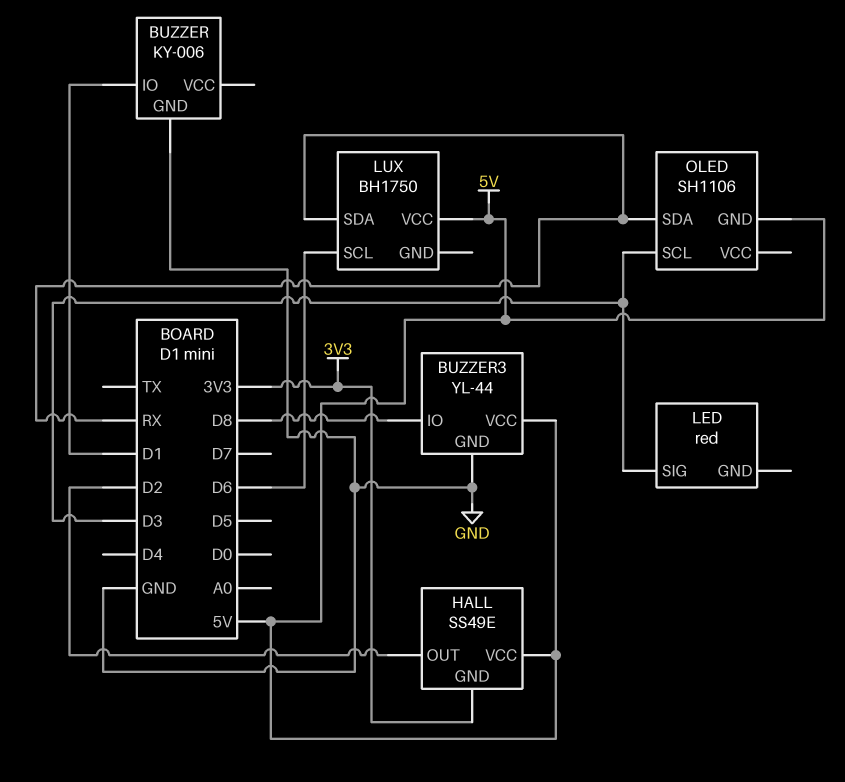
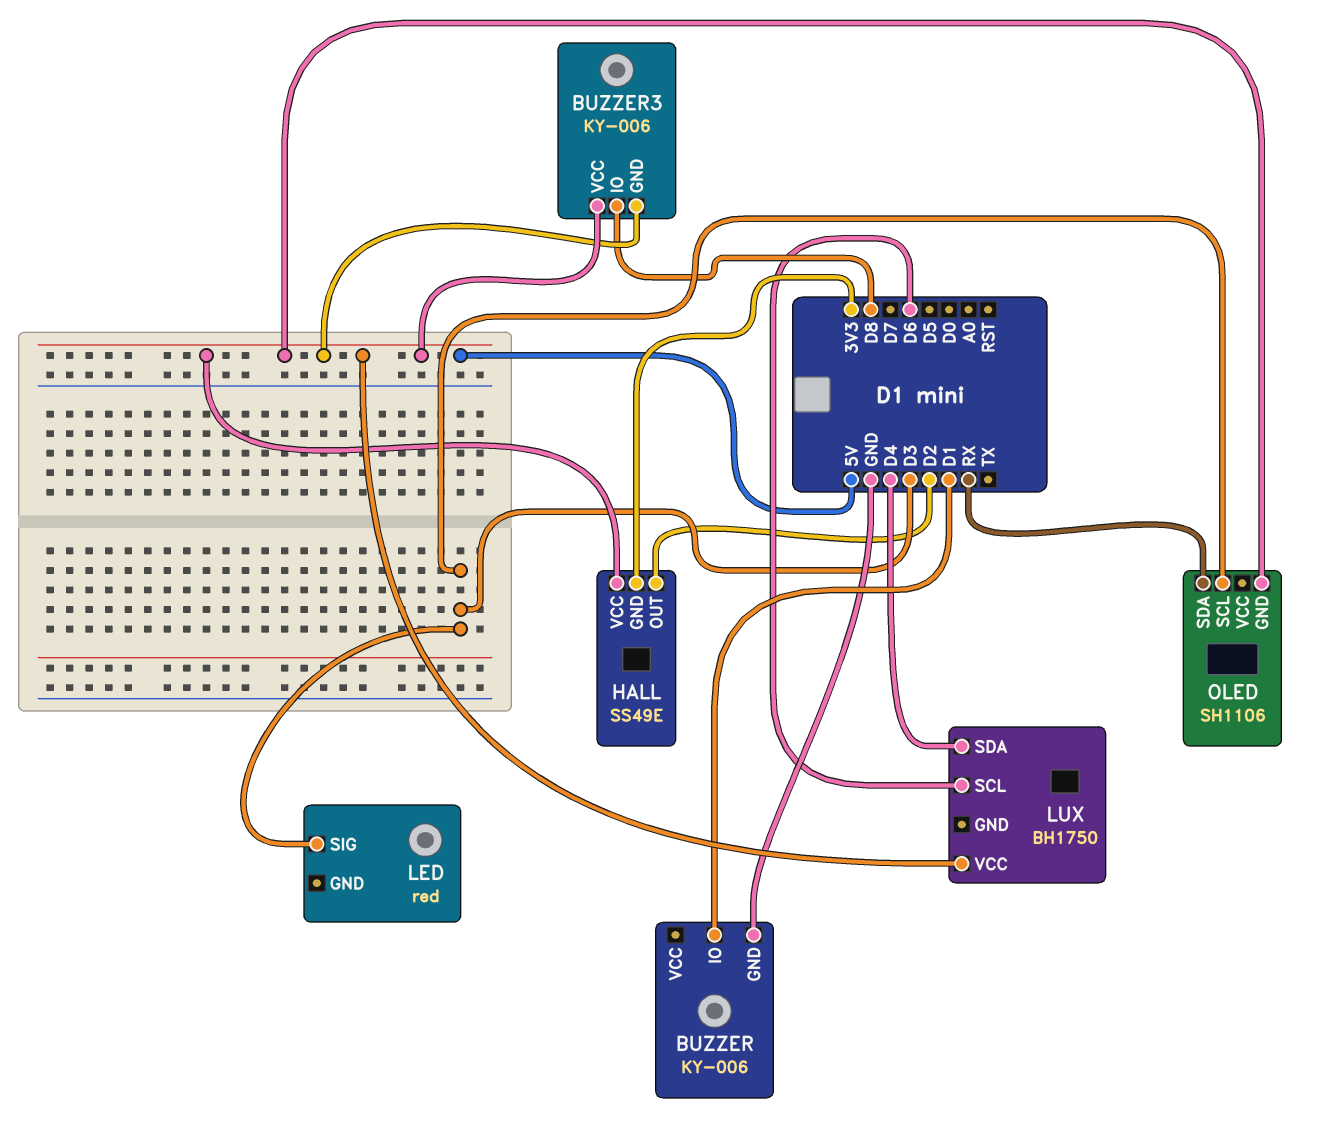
BUZZER3: YL-44 -> KY-006
BUZZER3 pin GND: GND -> 5V
LUX pin SDA: RX -> D4

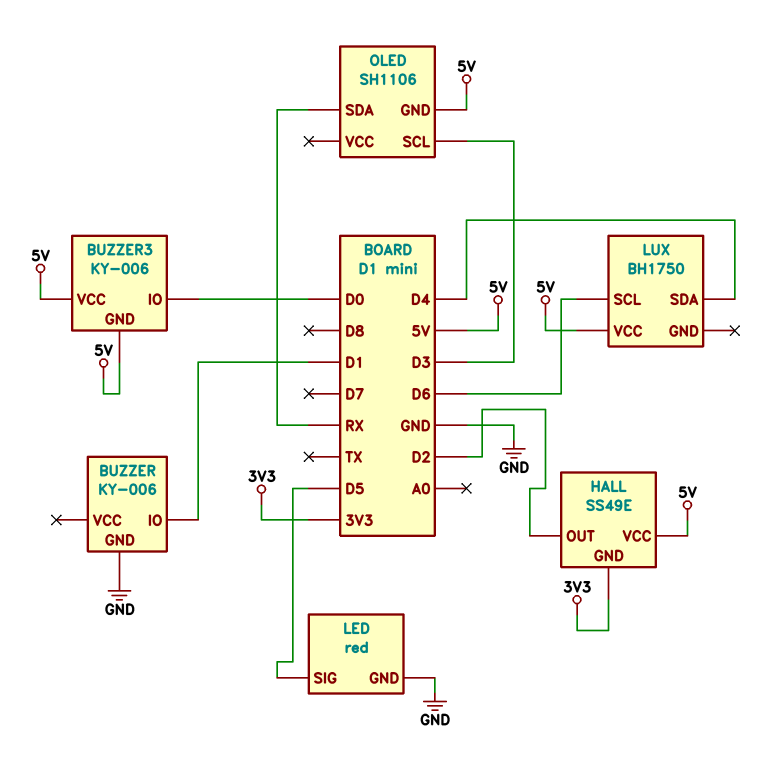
BUZZER3 pin IO: D8 -> D0
LED pin GND: none -> GND
LED pin SIG: D3 -> D5

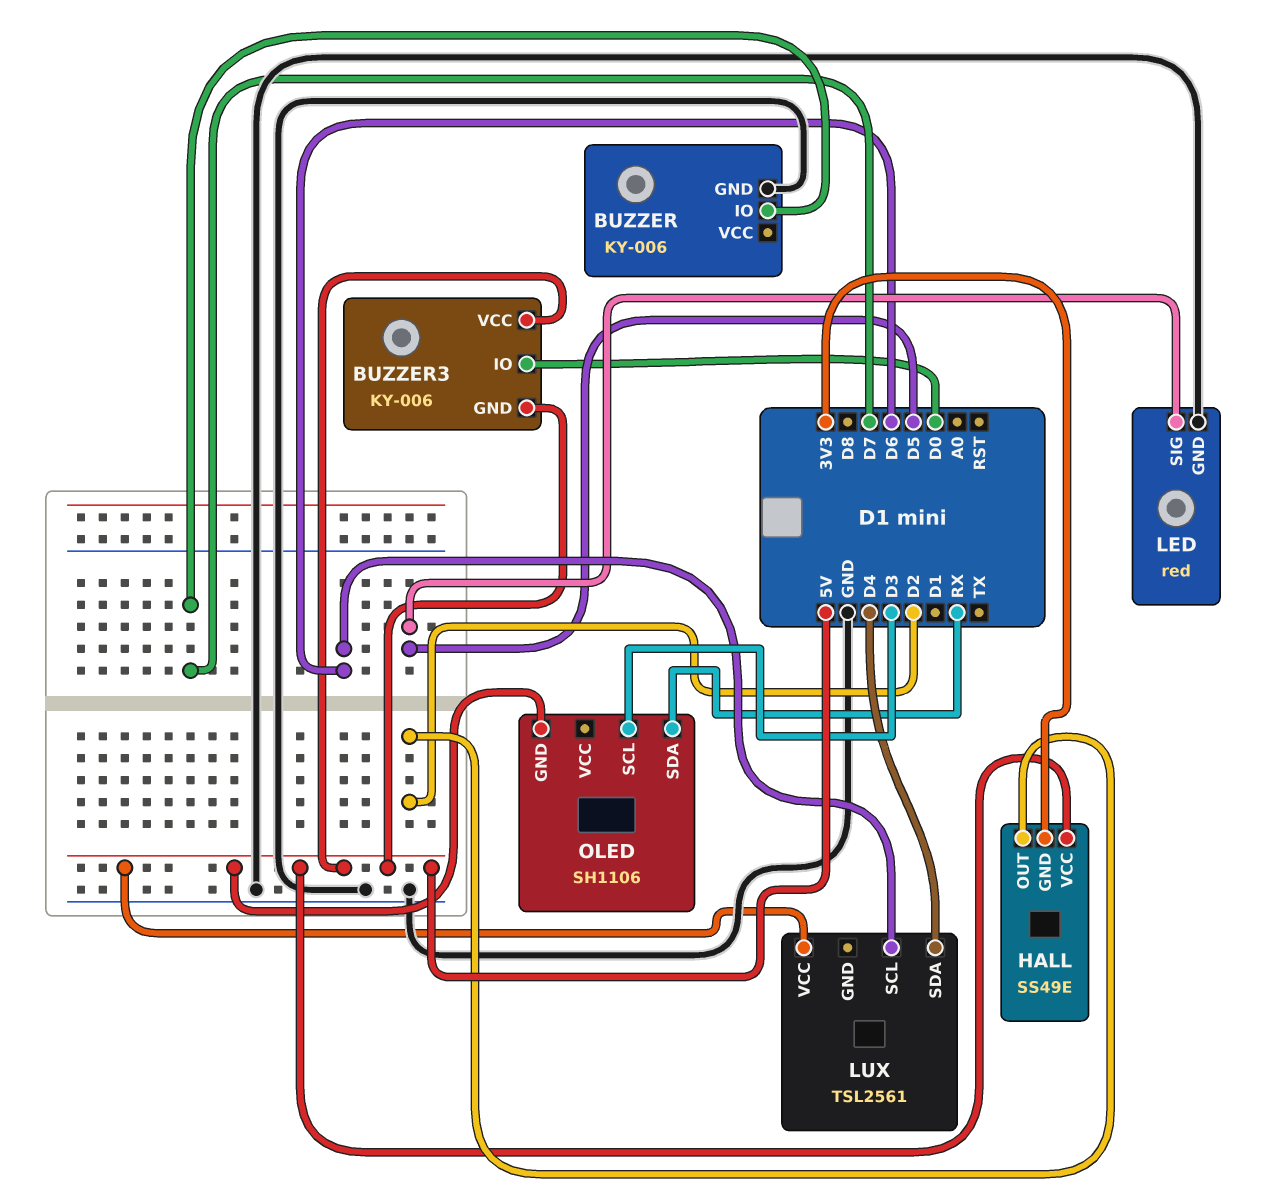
BUZZER pin IO: D1 -> D7
LUX: BH1750 -> TSL2561

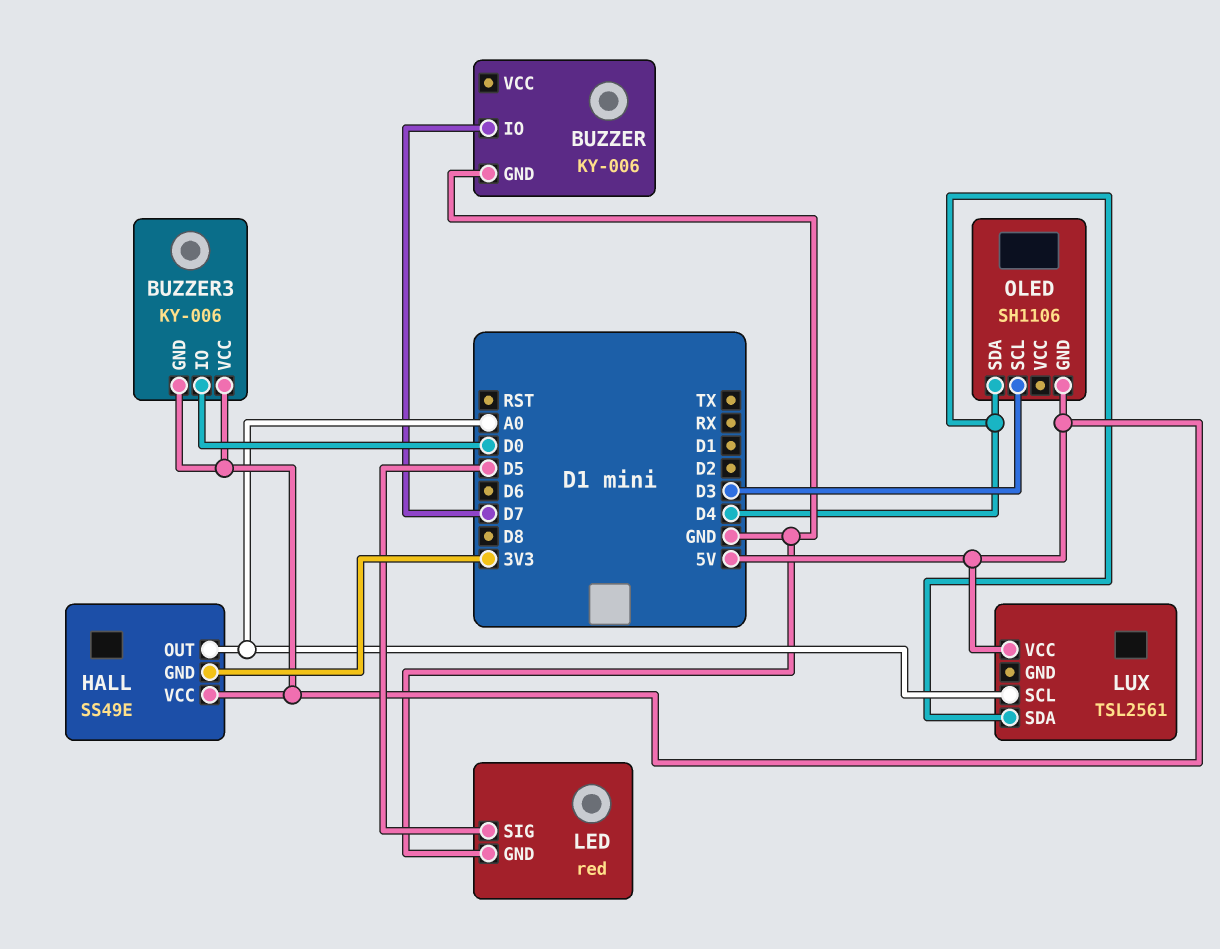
HALL pin OUT: D2 -> A0
LUX pin SCL: D6 -> A0
OLED pin SDA: RX -> D4

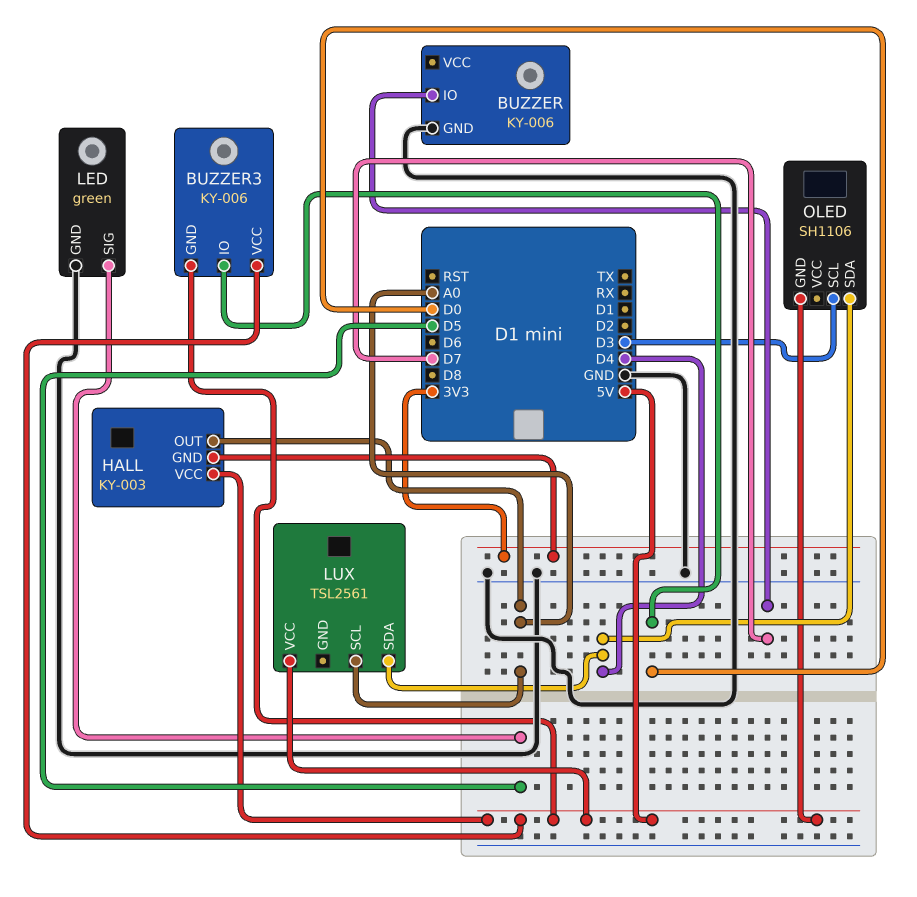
HALL: SS49E -> KY-003
LED: red -> green

